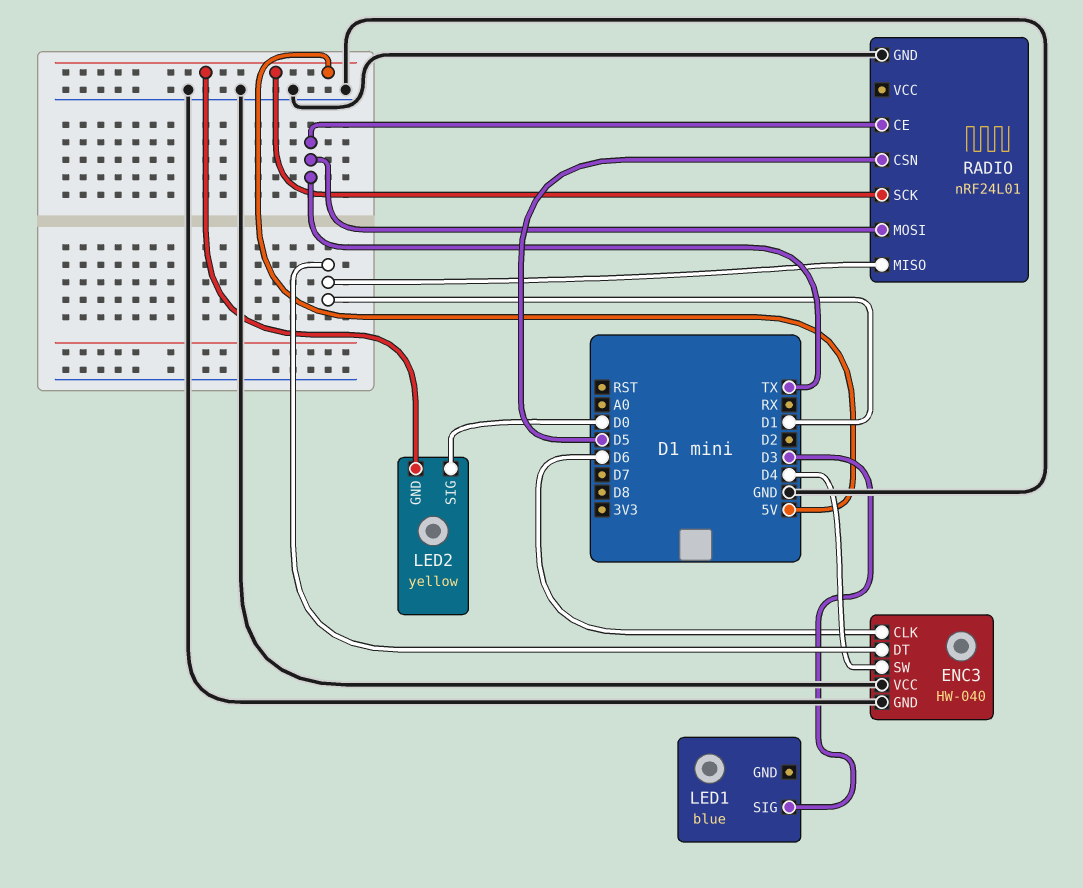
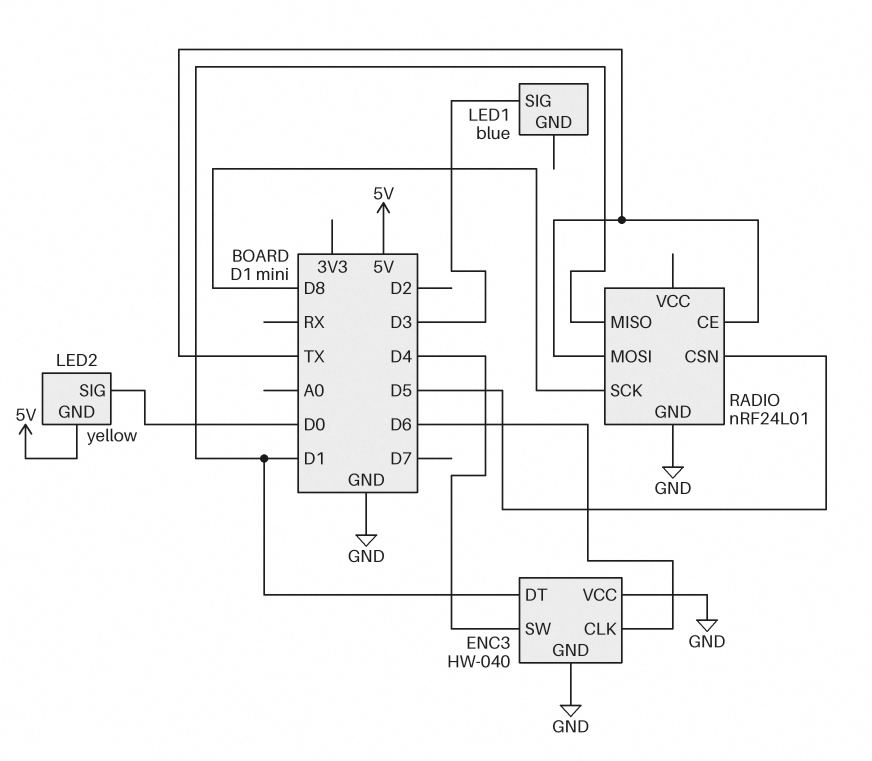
RADIO pin SCK: 5V -> D8

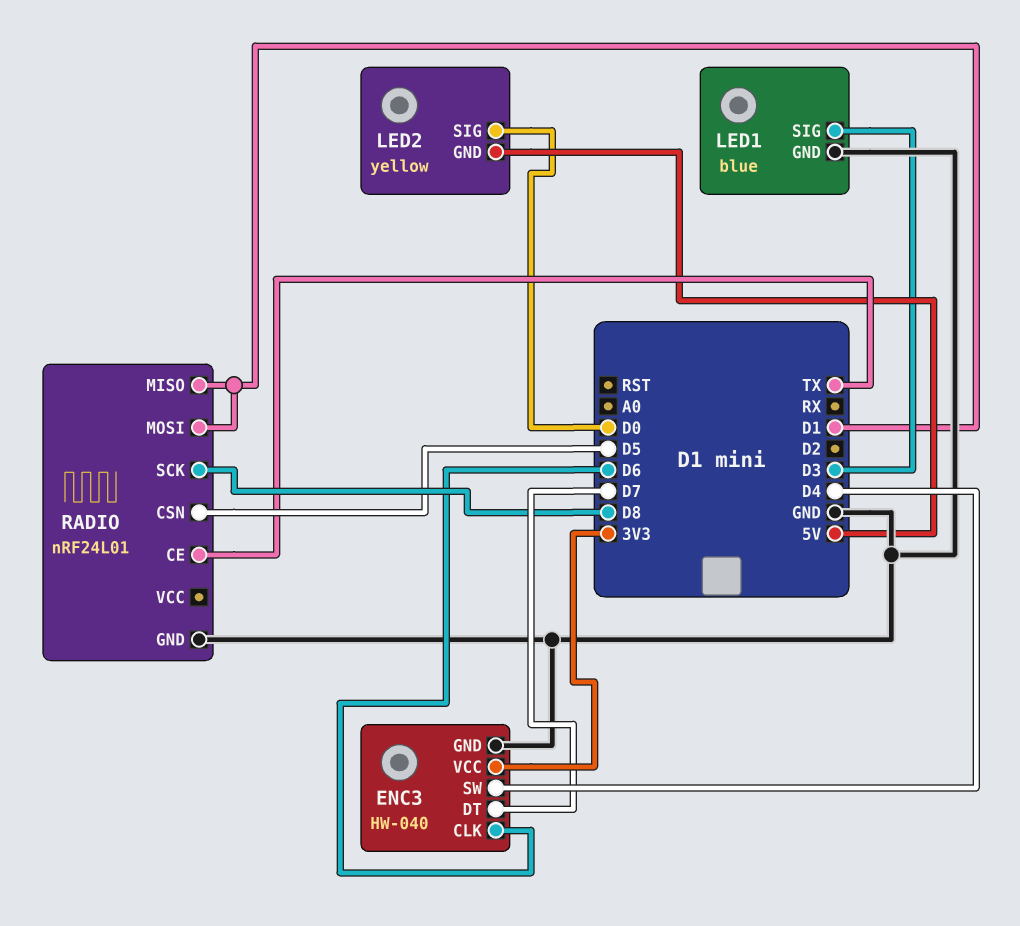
ENC3 pin DT: D1 -> D7
ENC3 pin VCC: GND -> 3V3
LED1 pin GND: none -> GND
RADIO pin MOSI: TX -> D1

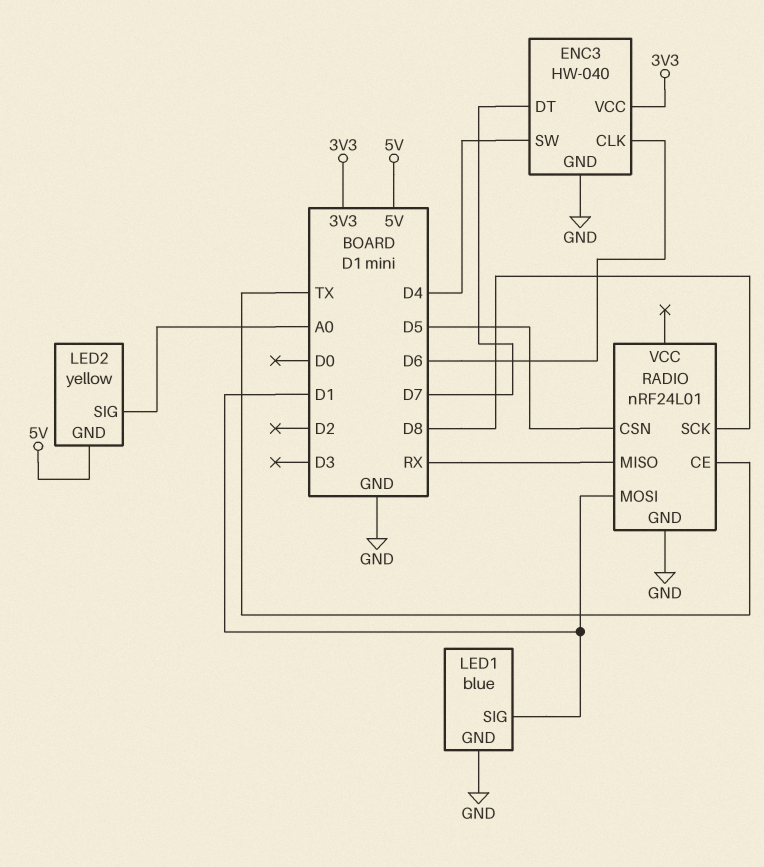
LED1 pin SIG: D3 -> D1
LED2 pin SIG: D0 -> A0
RADIO pin MISO: D1 -> RX

